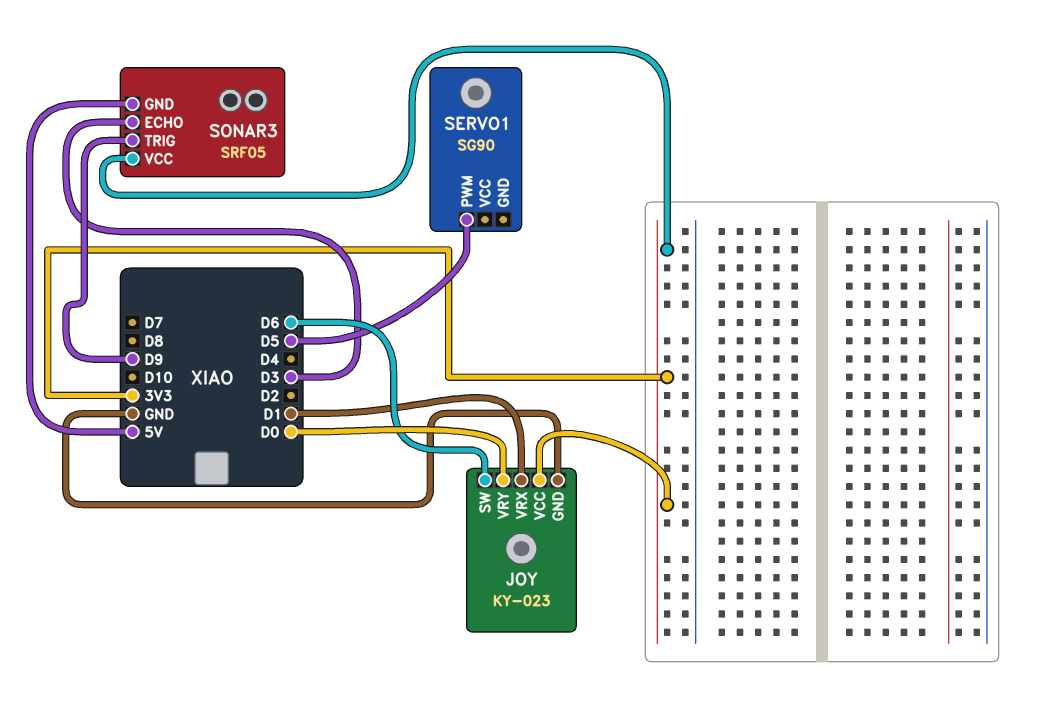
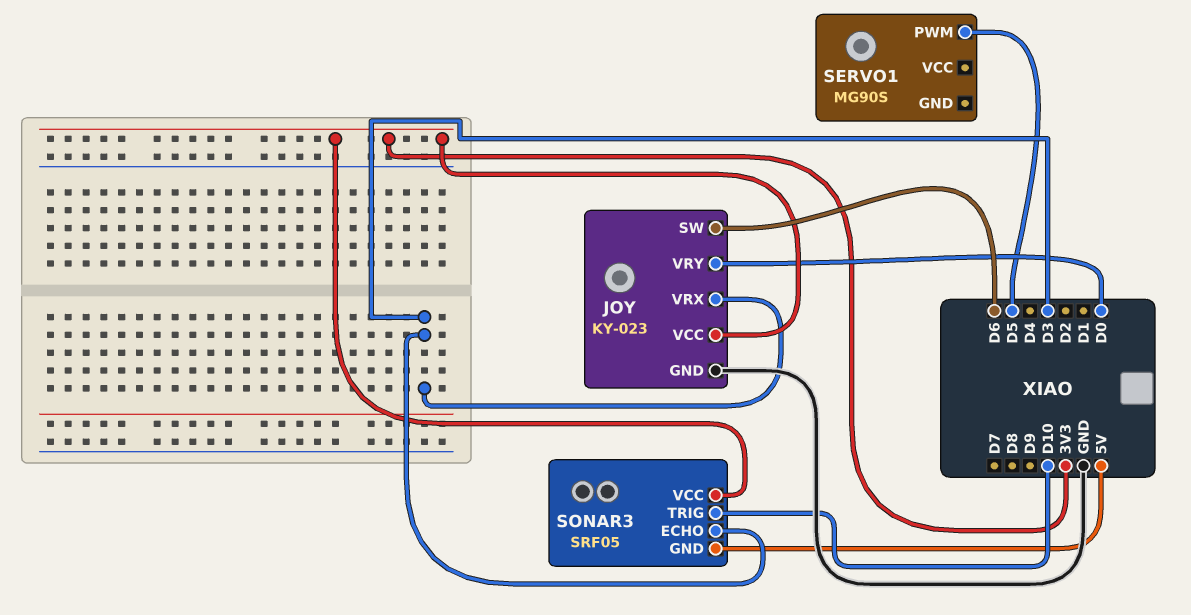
JOY pin VRX: D1 -> D3
SERVO1: SG90 -> MG90S
SONAR3 pin TRIG: D9 -> D10

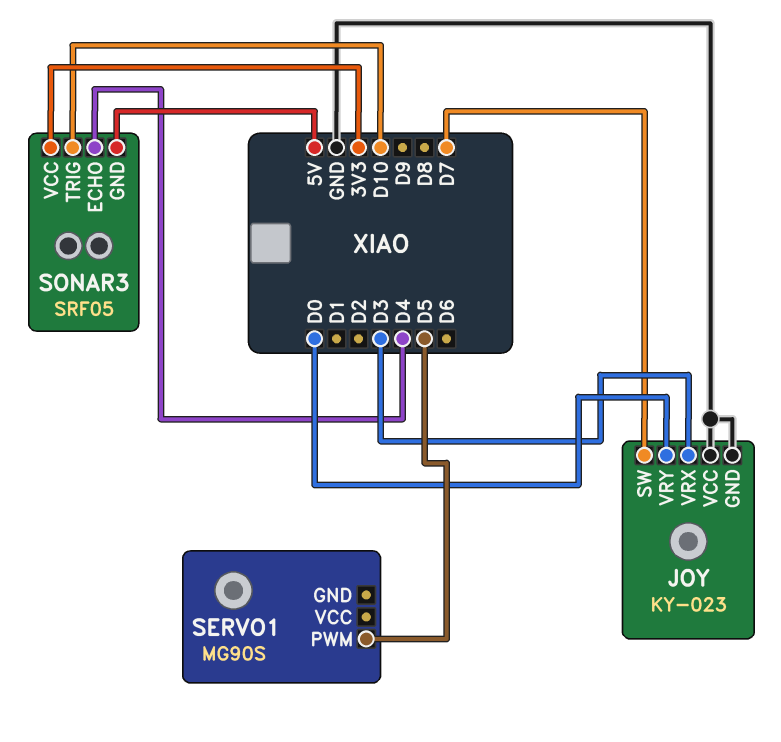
JOY pin SW: D6 -> D7
JOY pin VCC: 3V3 -> GND
SONAR3 pin ECHO: D3 -> D4

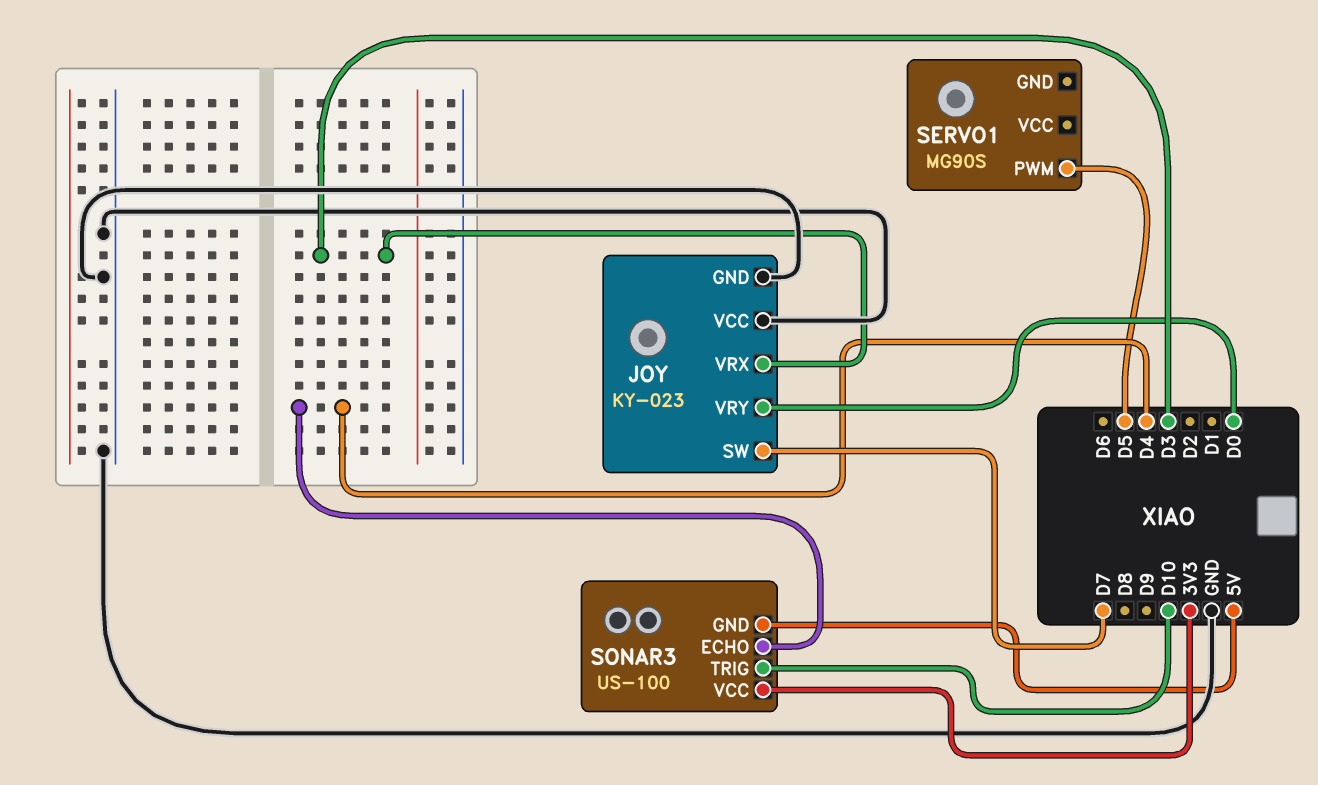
SONAR3: SRF05 -> US-100

